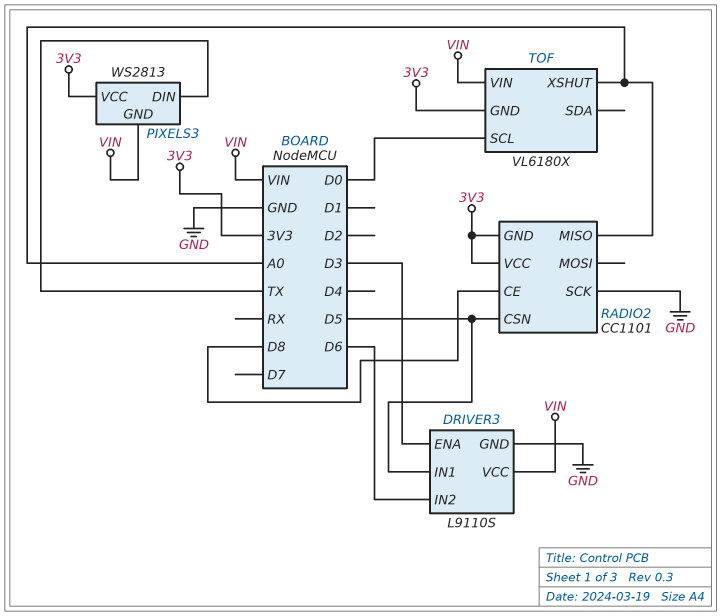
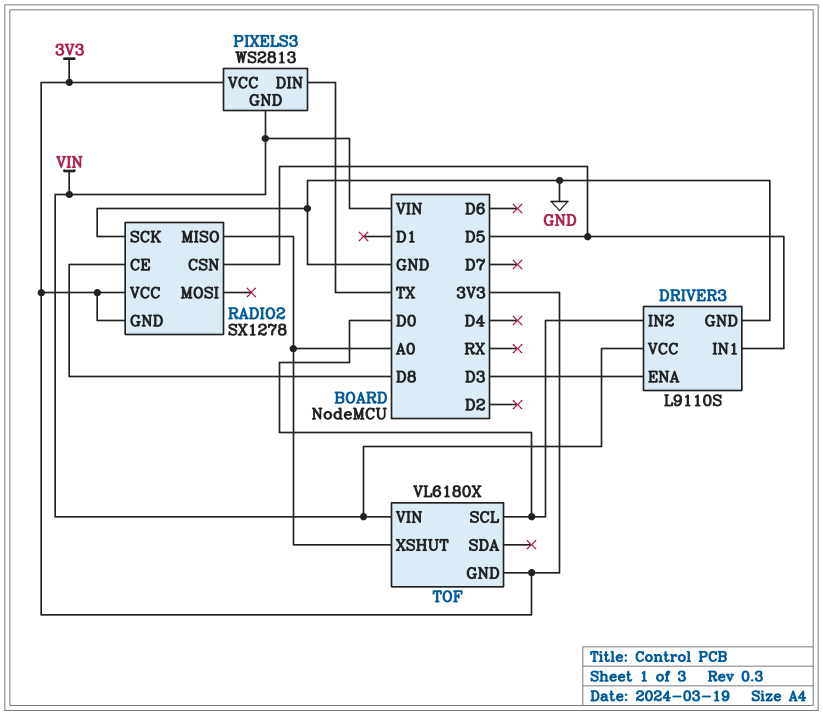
DRIVER3 pin IN2: D6 -> D0
RADIO2: CC1101 -> SX1278

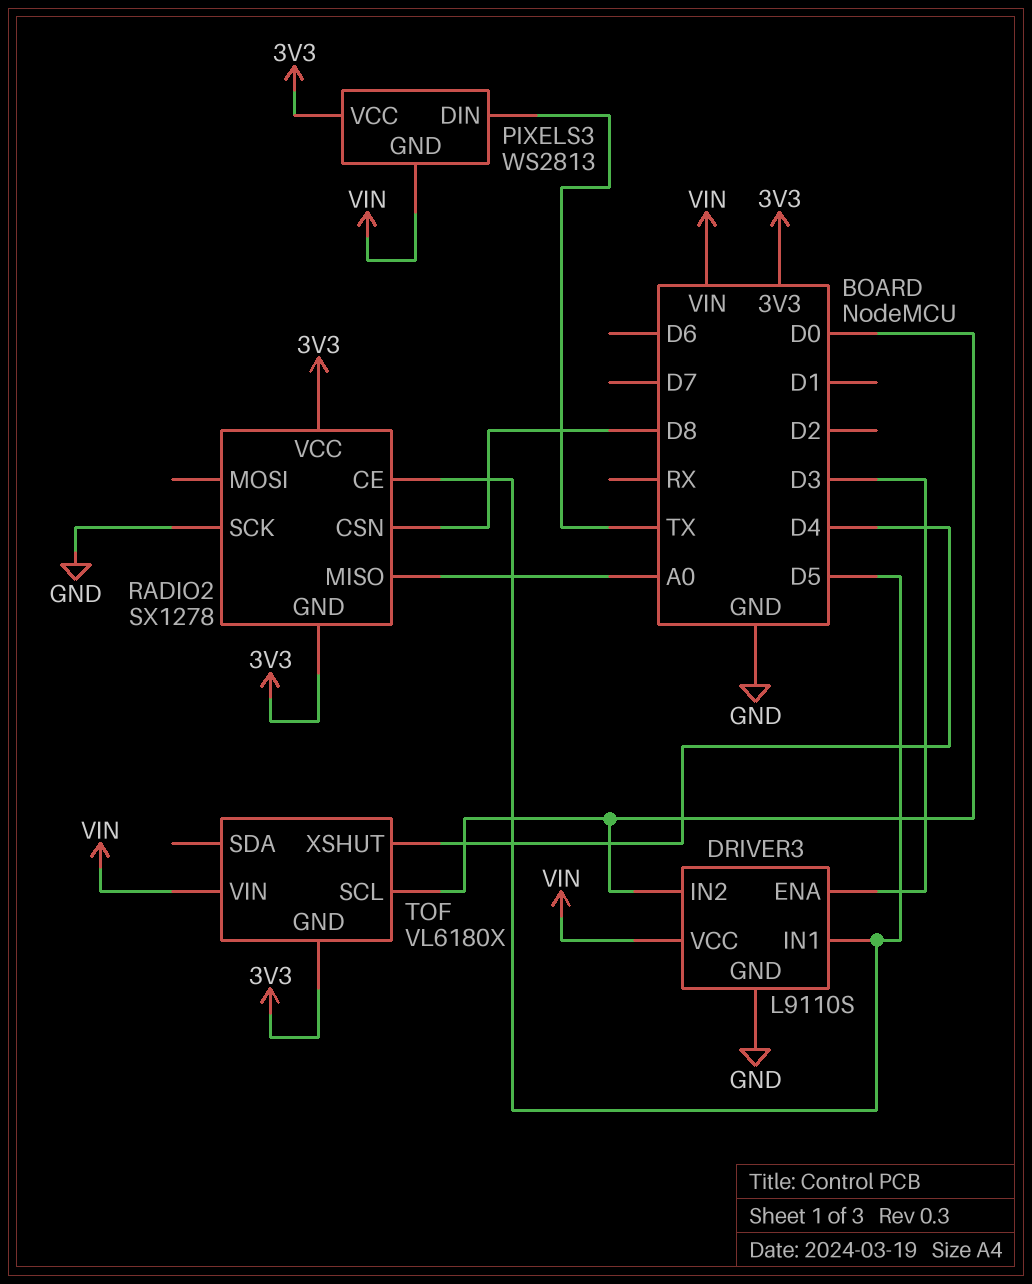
RADIO2 pin CE: D8 -> D5
RADIO2 pin CSN: D5 -> D8
TOF pin XSHUT: A0 -> D4

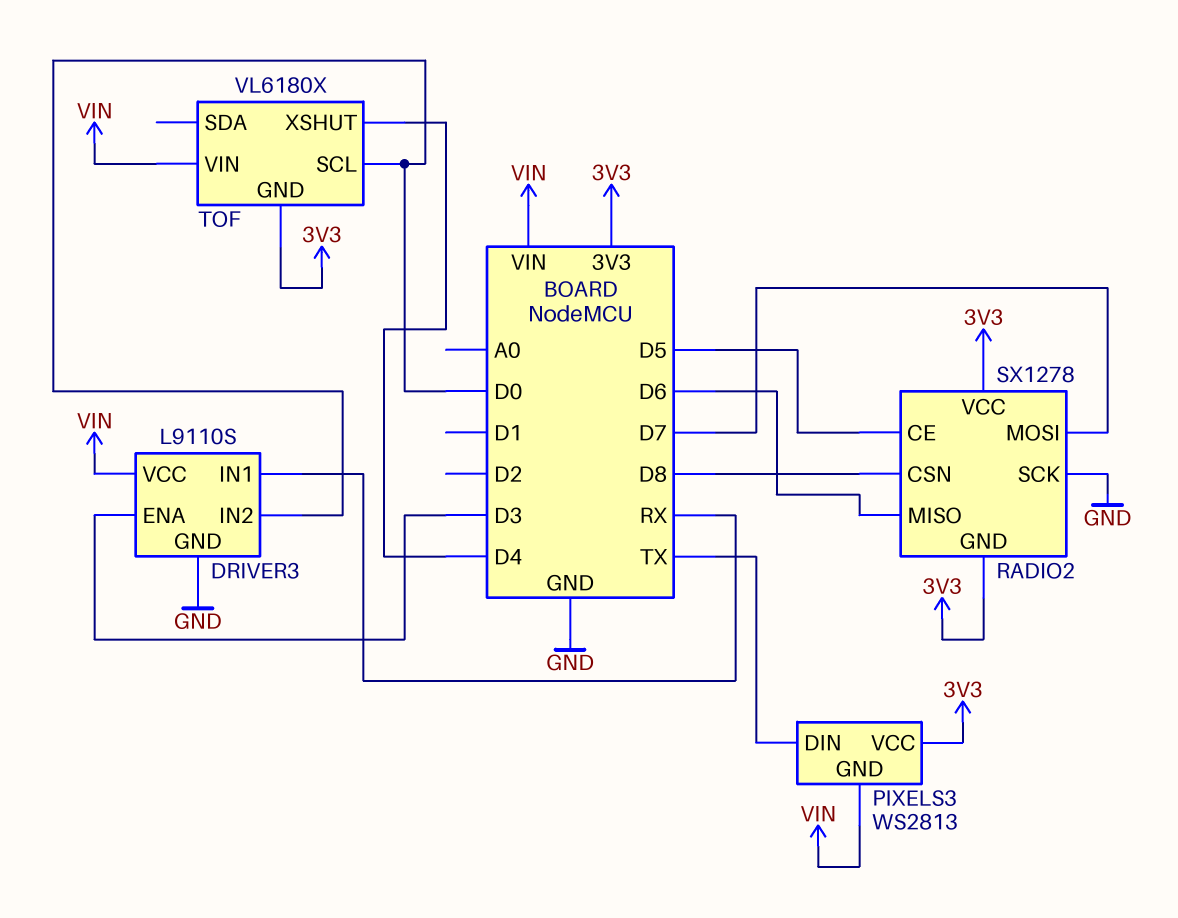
DRIVER3 pin IN1: D5 -> RX
RADIO2 pin MISO: A0 -> D6
RADIO2 pin MOSI: none -> D7

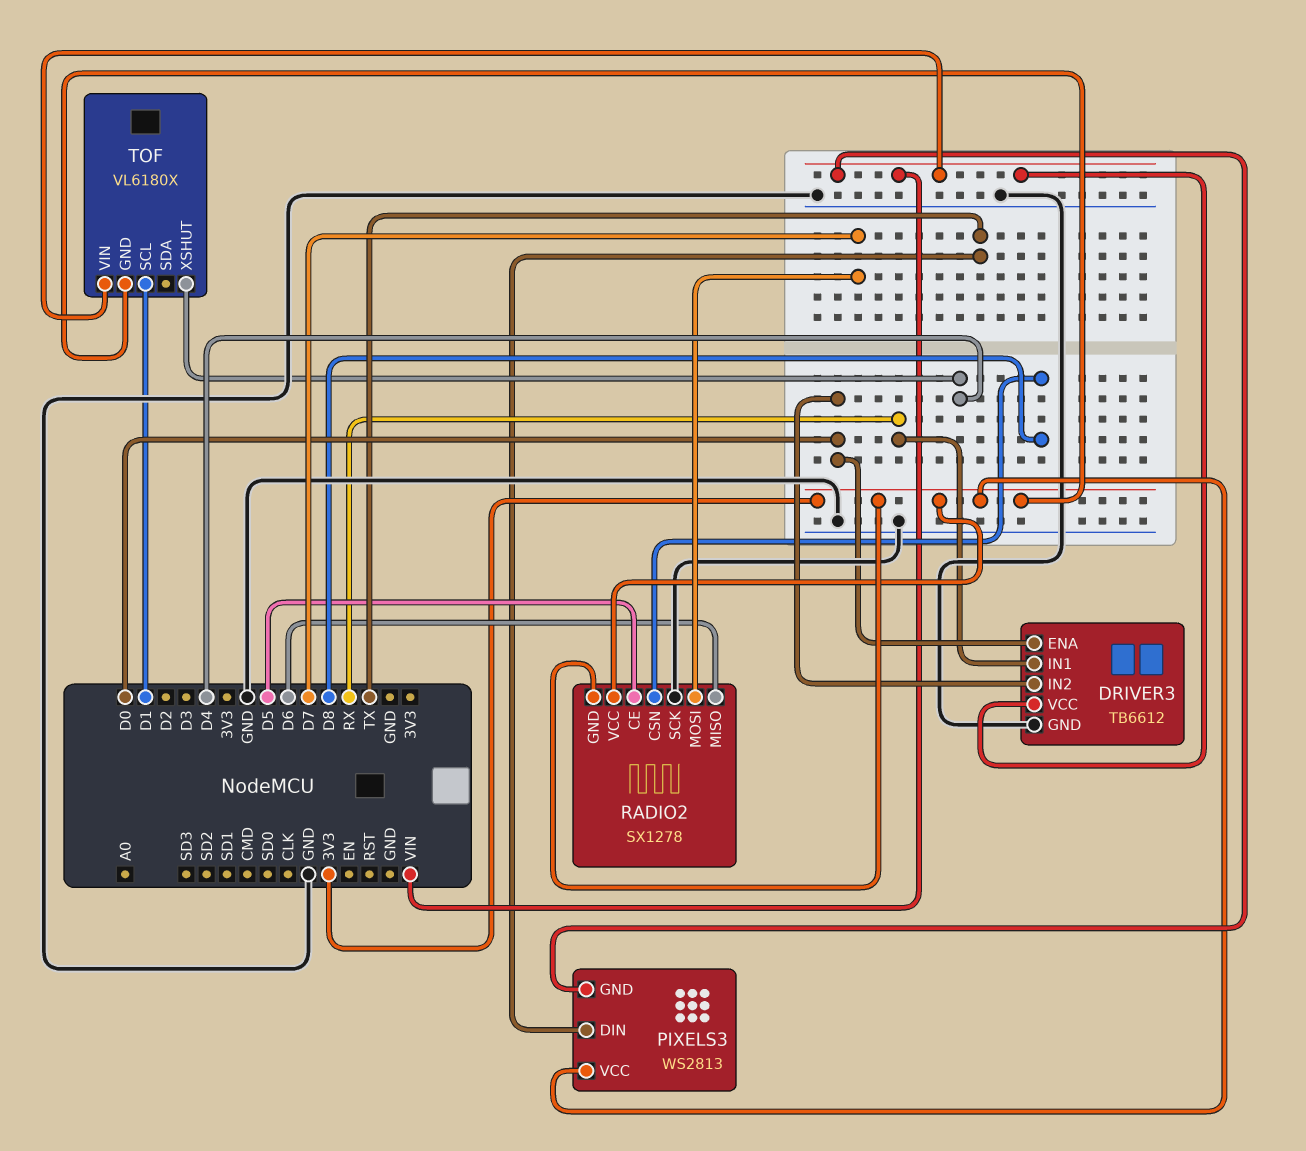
DRIVER3: L9110S -> TB6612
DRIVER3 pin ENA: D3 -> D0
TOF pin SCL: D0 -> D1

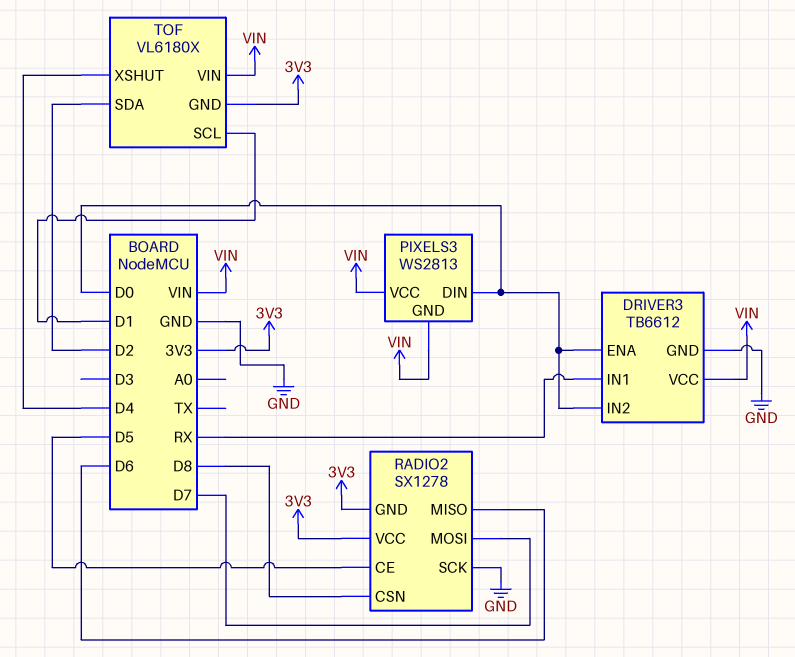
PIXELS3 pin DIN: TX -> D0
PIXELS3 pin VCC: 3V3 -> VIN
TOF pin SDA: none -> D2

